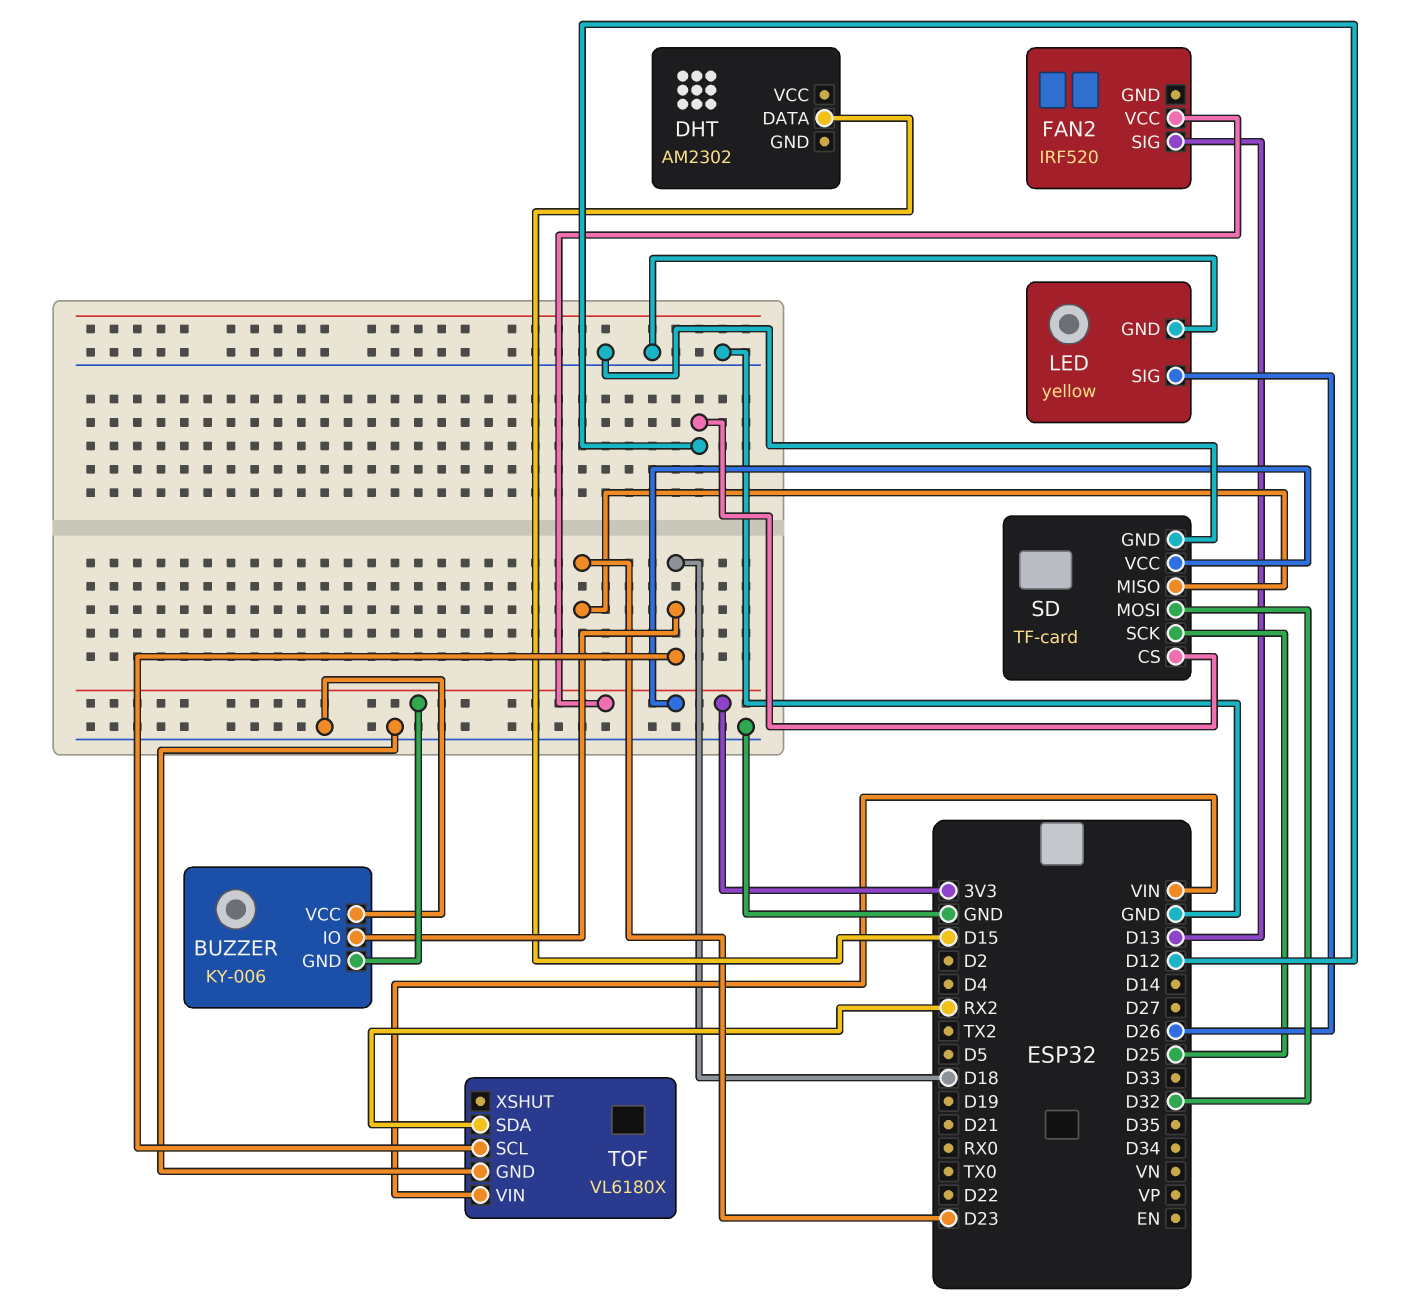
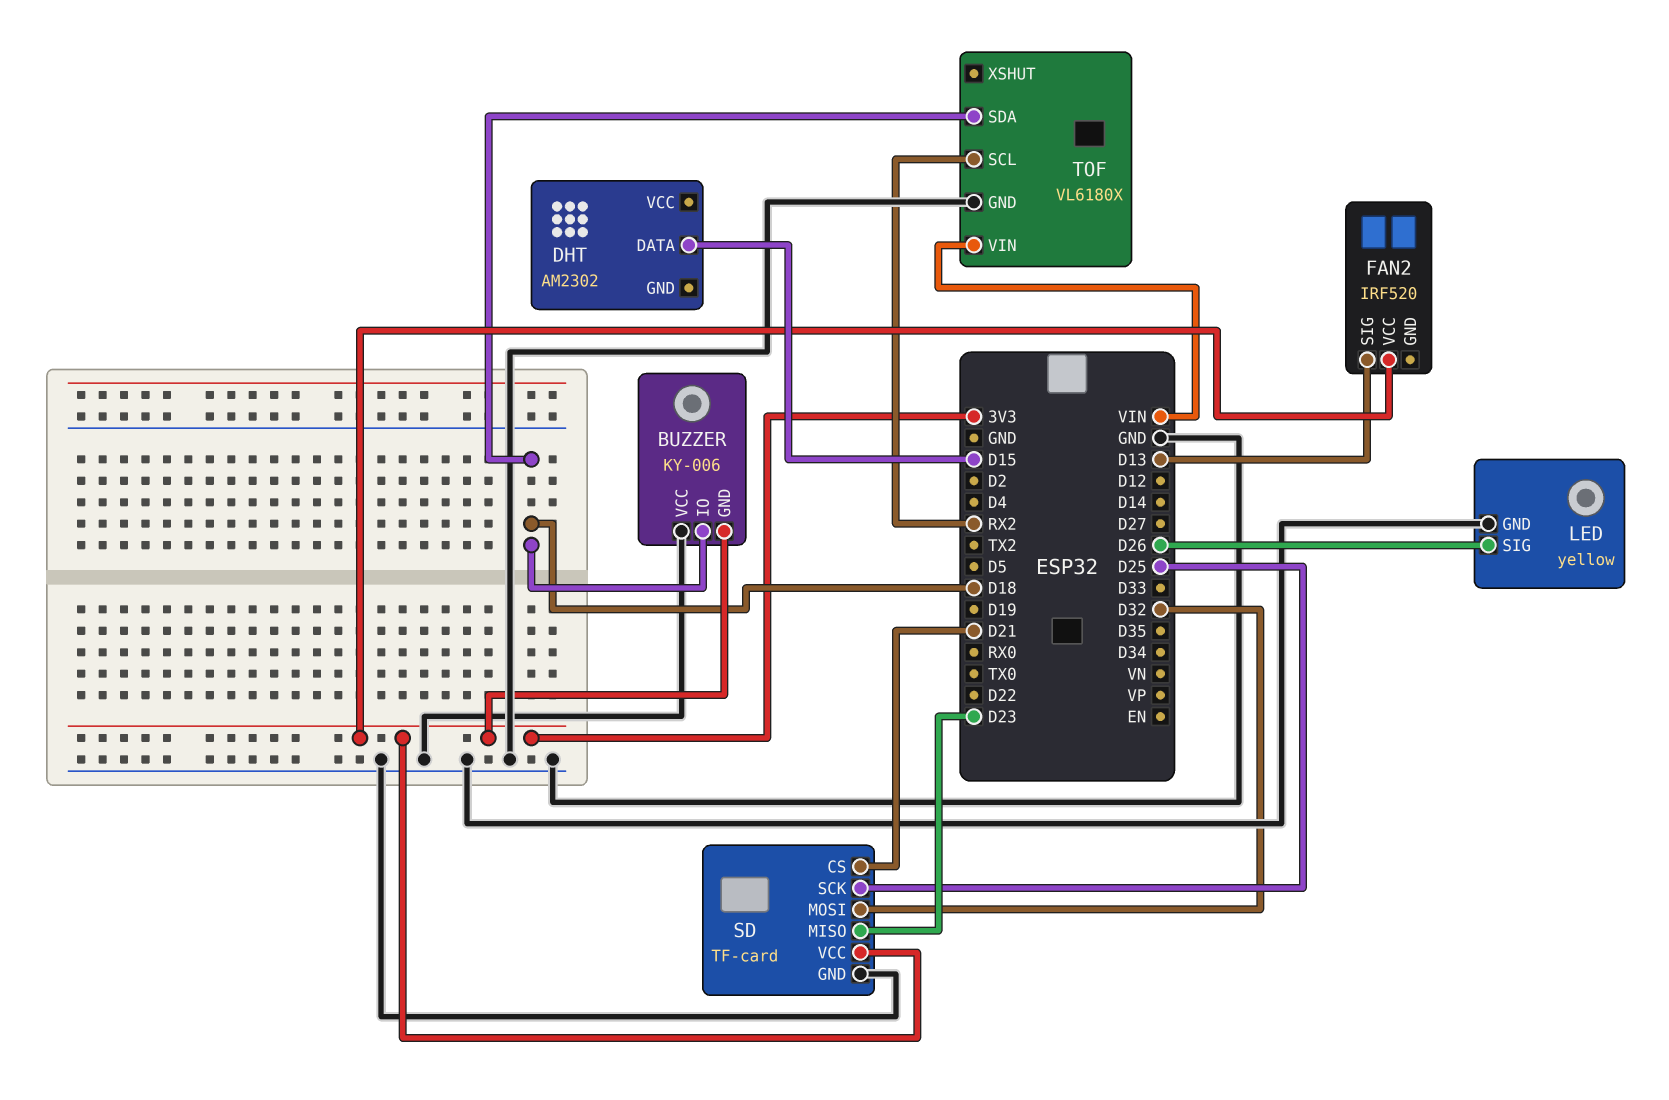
SD pin CS: D12 -> D21
TOF pin SCL: D18 -> RX2
TOF pin SDA: RX2 -> D18

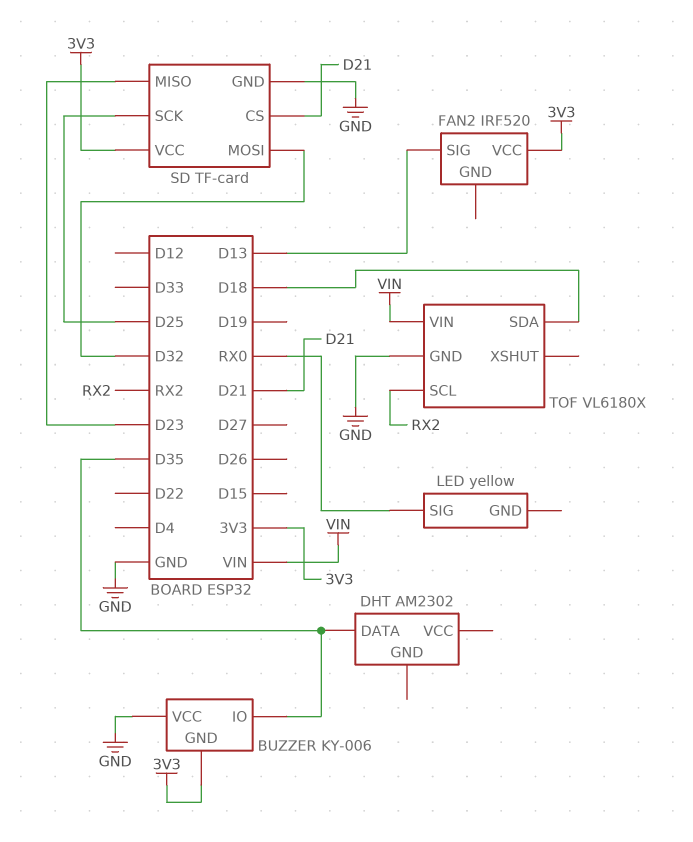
BUZZER pin IO: D18 -> D35
DHT pin DATA: D15 -> D35
LED pin GND: GND -> none
LED pin SIG: D26 -> RX0

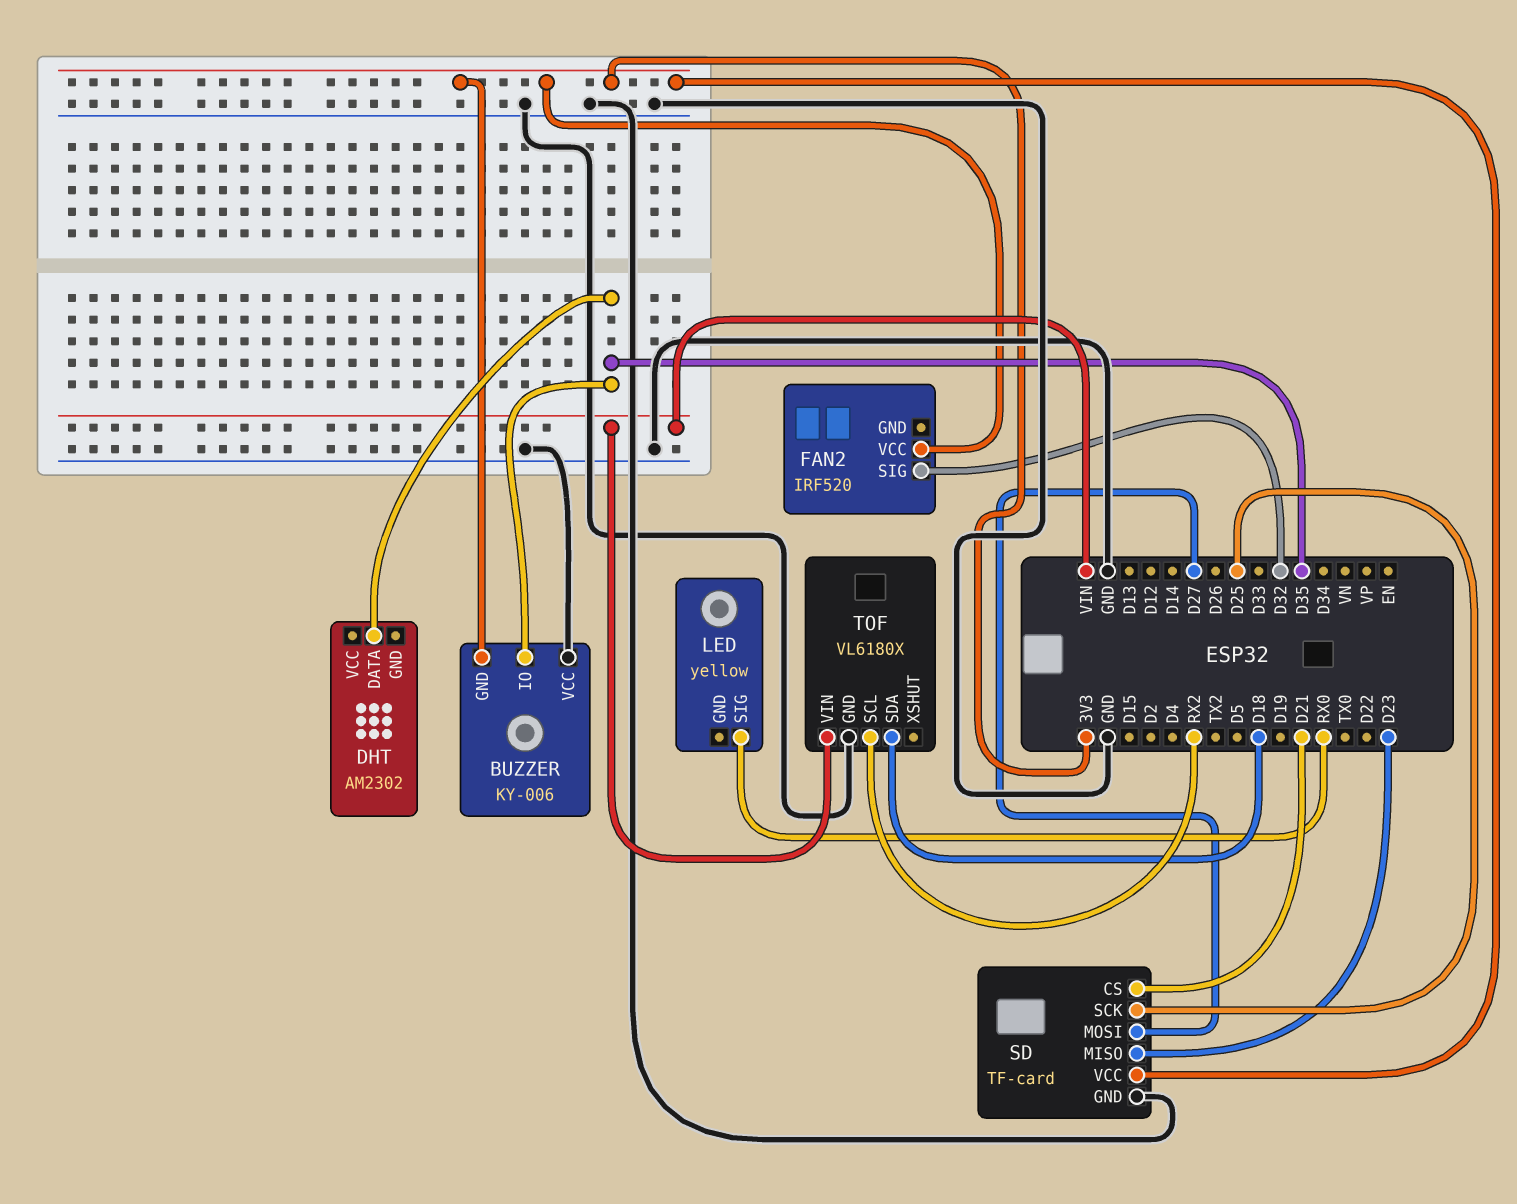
FAN2 pin SIG: D13 -> D32
SD pin MOSI: D32 -> D27

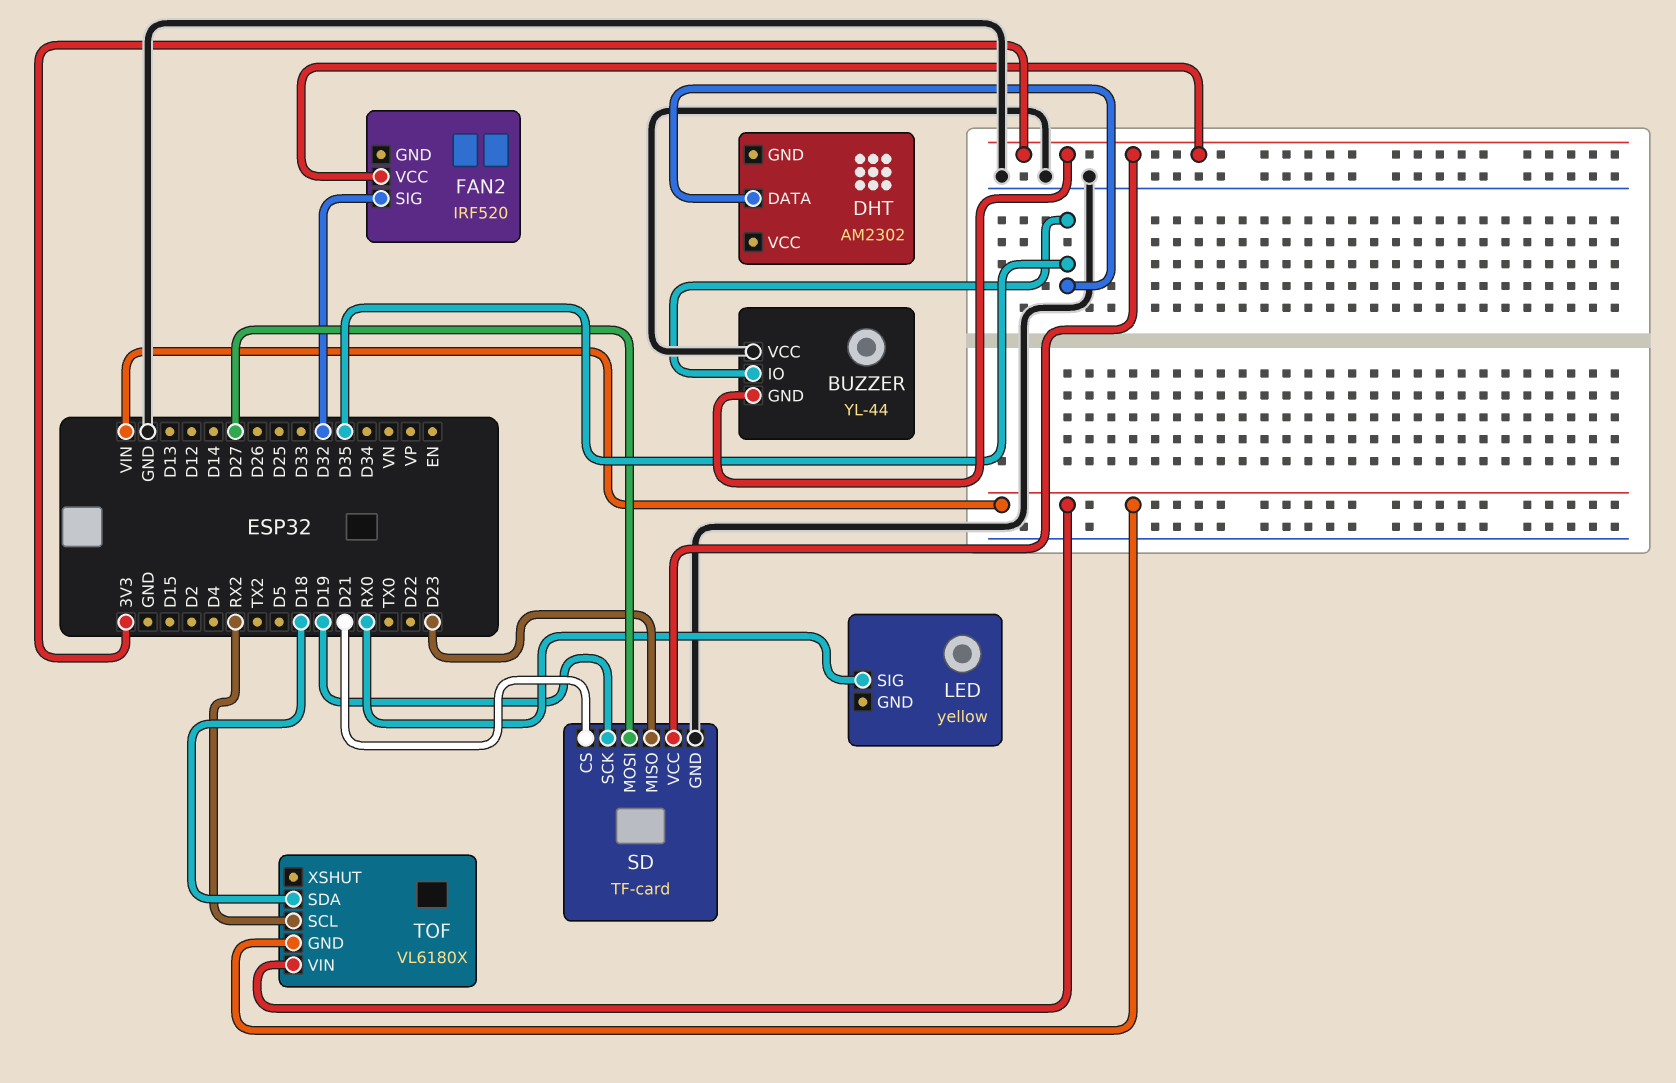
BUZZER: KY-006 -> YL-44
SD pin SCK: D25 -> D19
TOF pin GND: GND -> VIN

